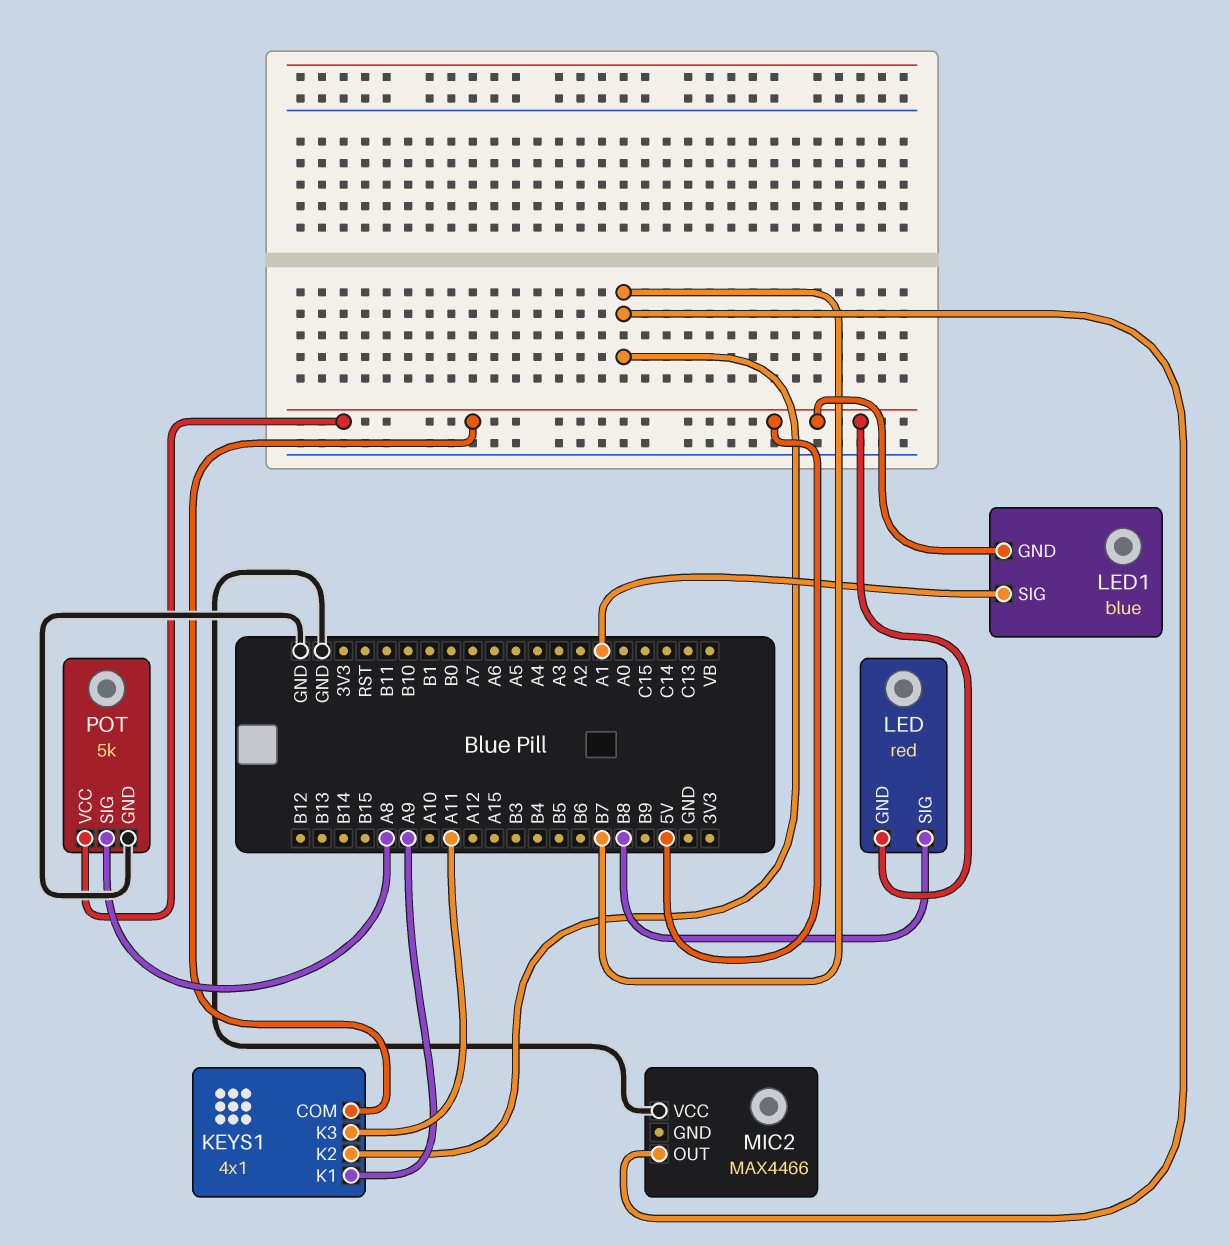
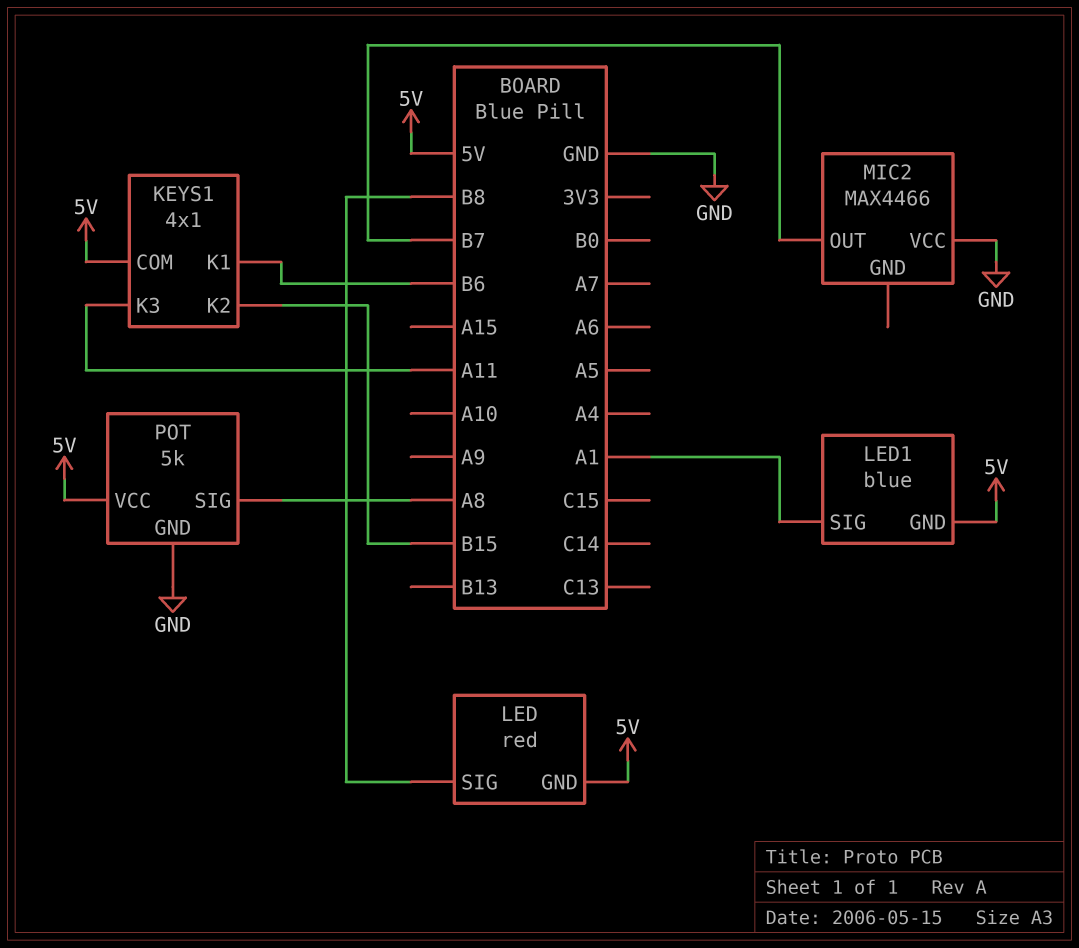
KEYS1 pin K1: A9 -> B6
KEYS1 pin K2: B7 -> B15

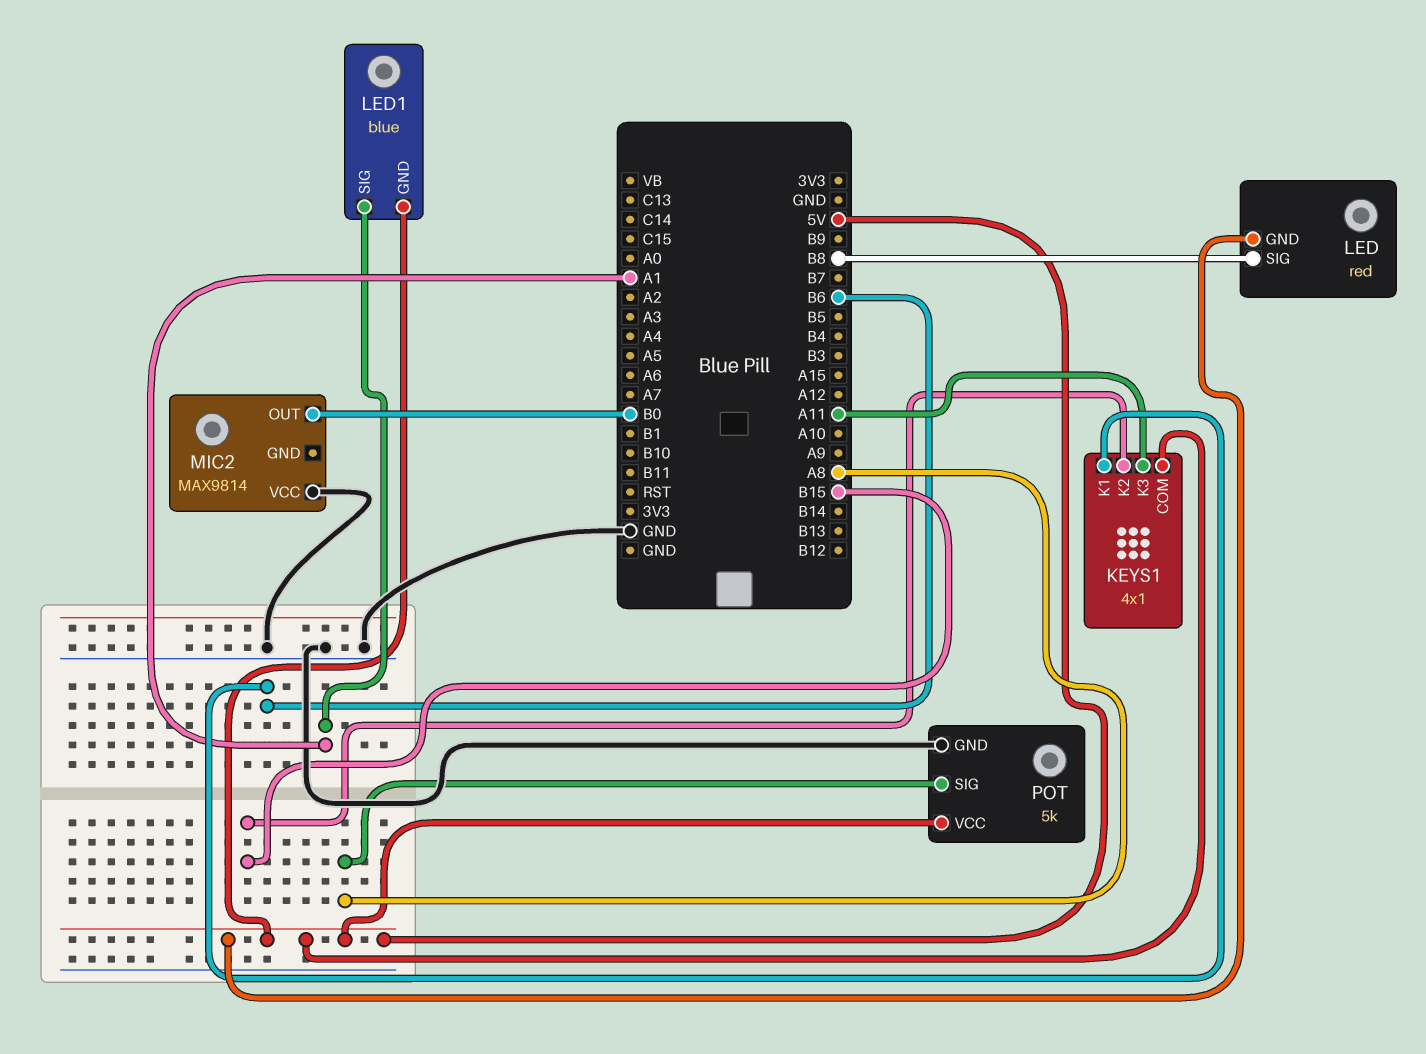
MIC2: MAX4466 -> MAX9814
MIC2 pin OUT: B7 -> B0

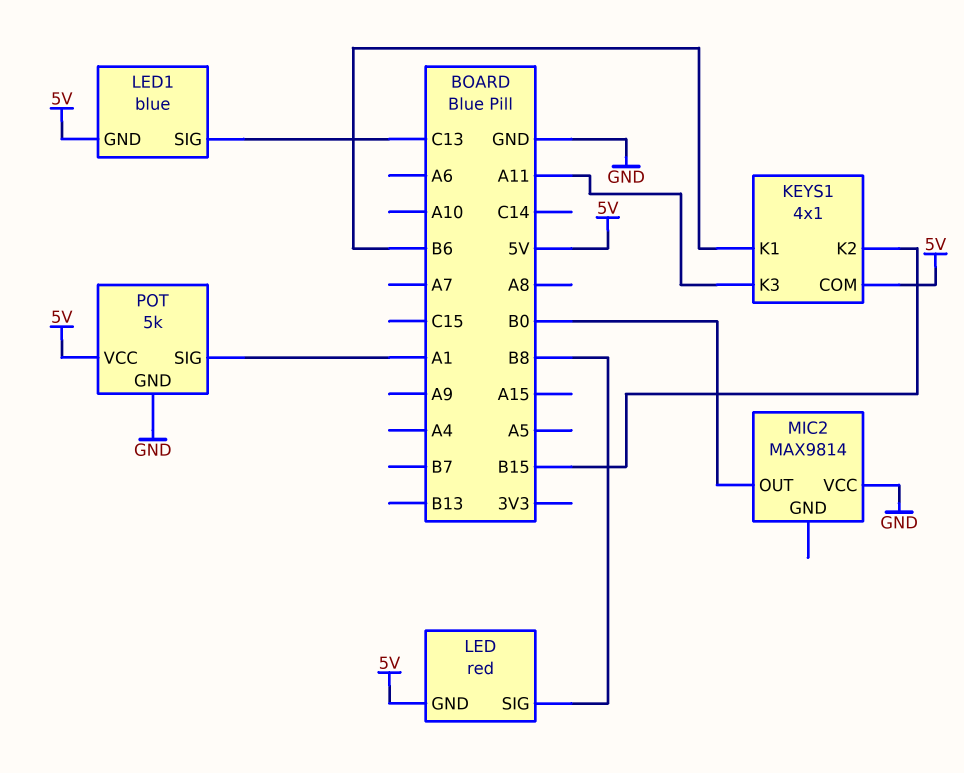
LED1 pin SIG: A1 -> C13
POT pin SIG: A8 -> A1

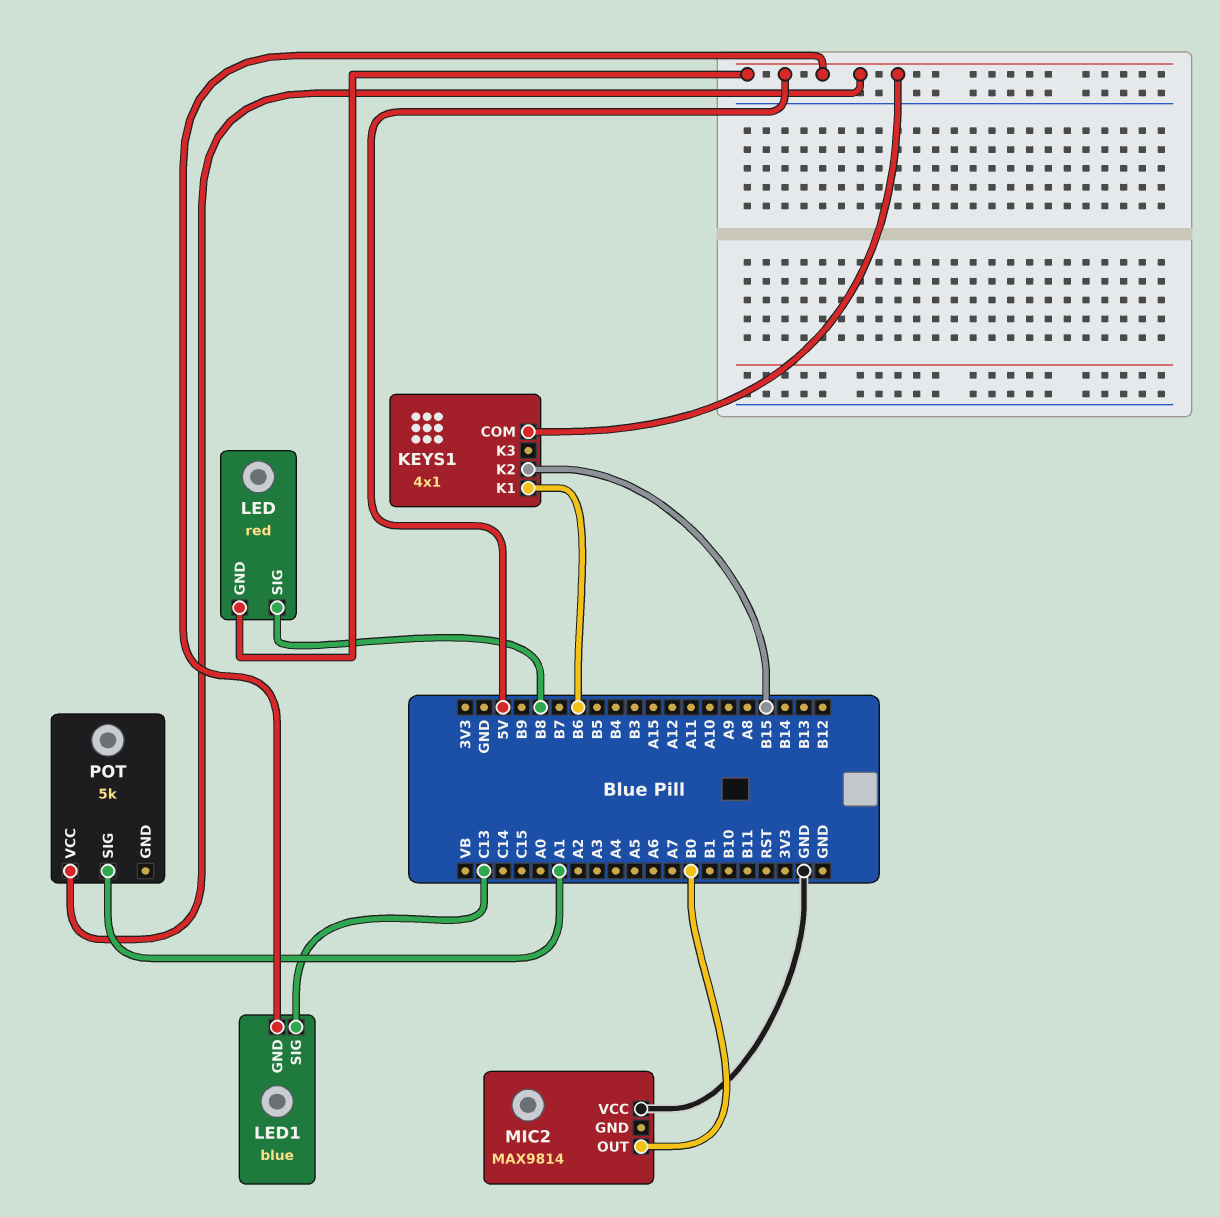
KEYS1 pin K3: A11 -> none
POT pin GND: GND -> none

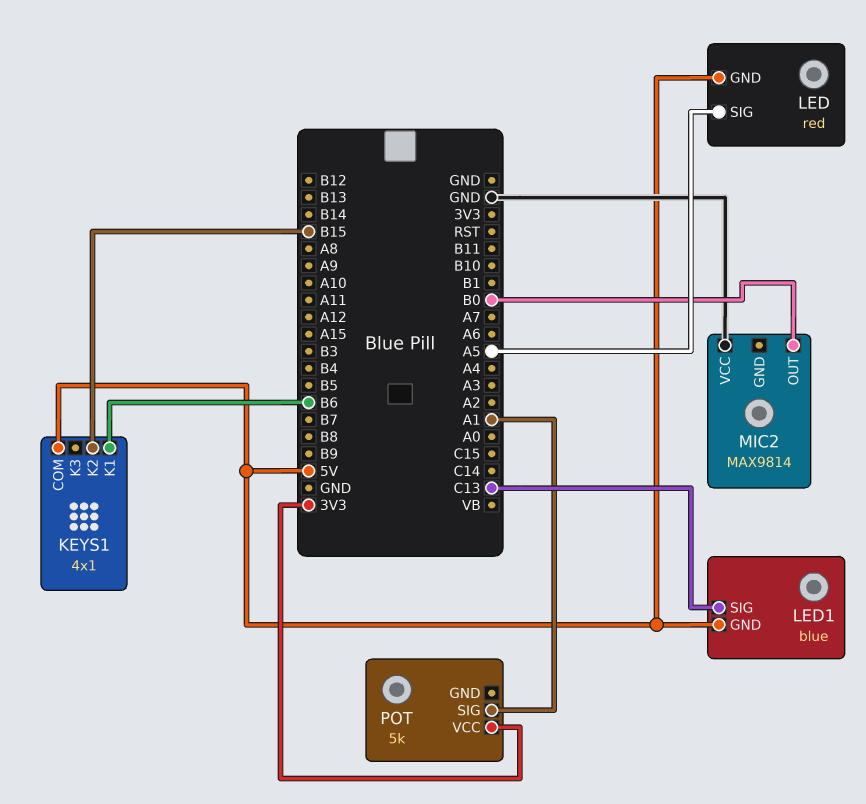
LED pin SIG: B8 -> A5
POT pin VCC: 5V -> 3V3

